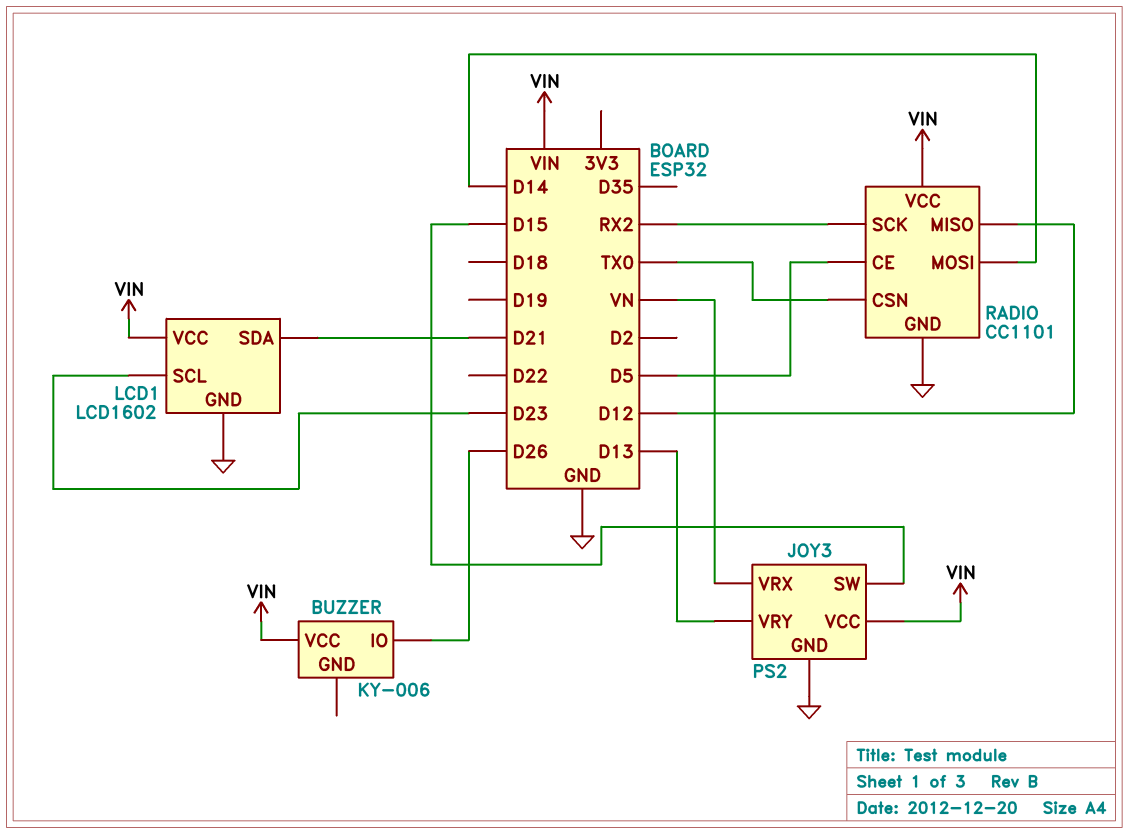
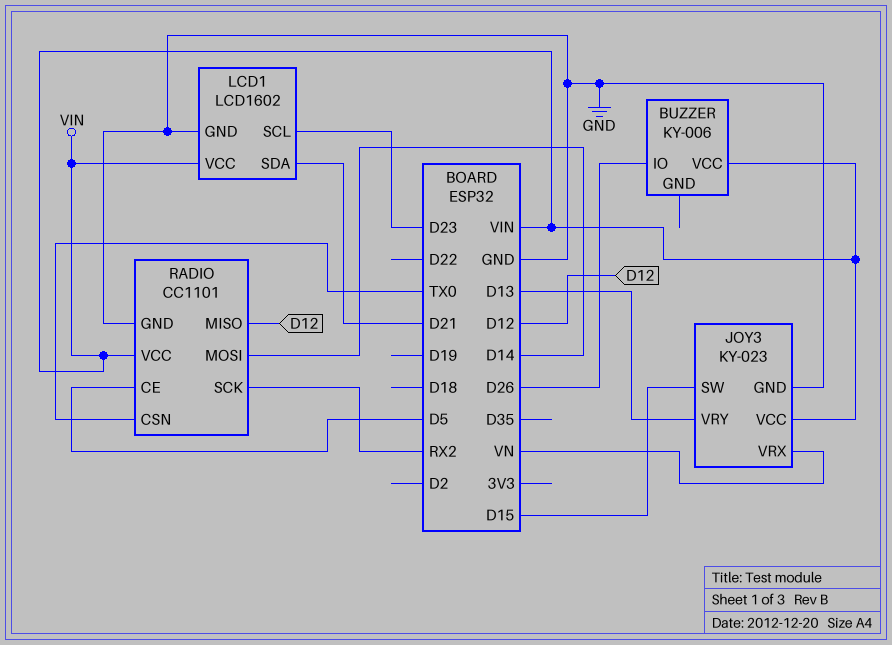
JOY3: PS2 -> KY-023

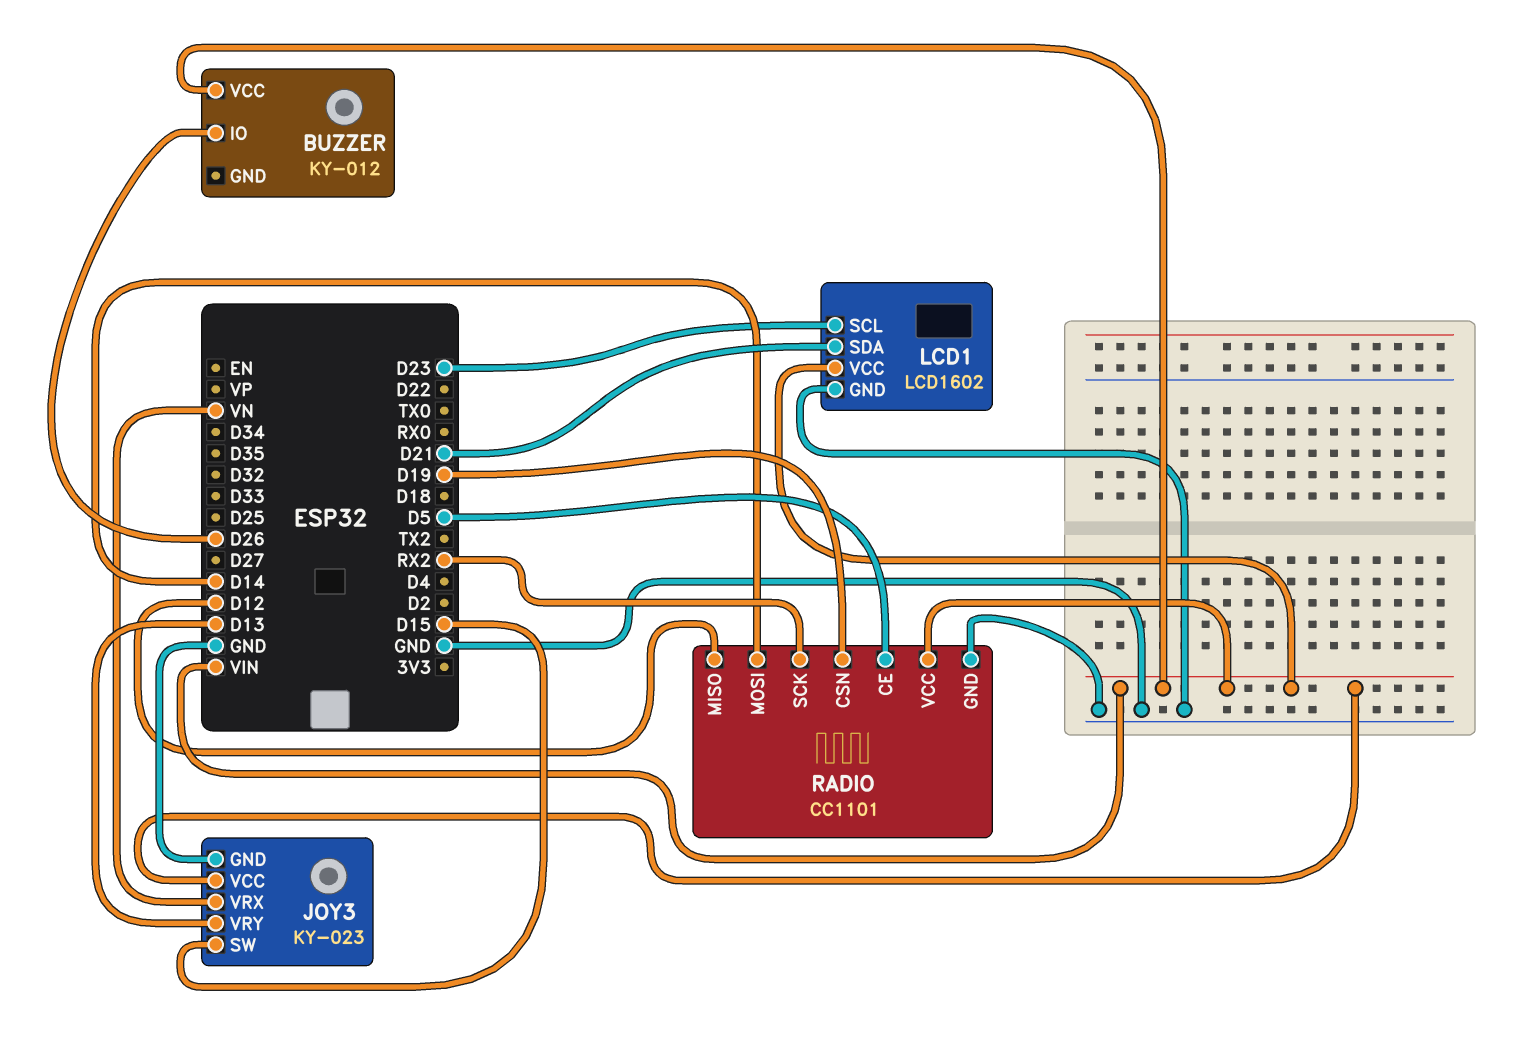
BUZZER: KY-006 -> KY-012
RADIO pin CSN: TX0 -> D19

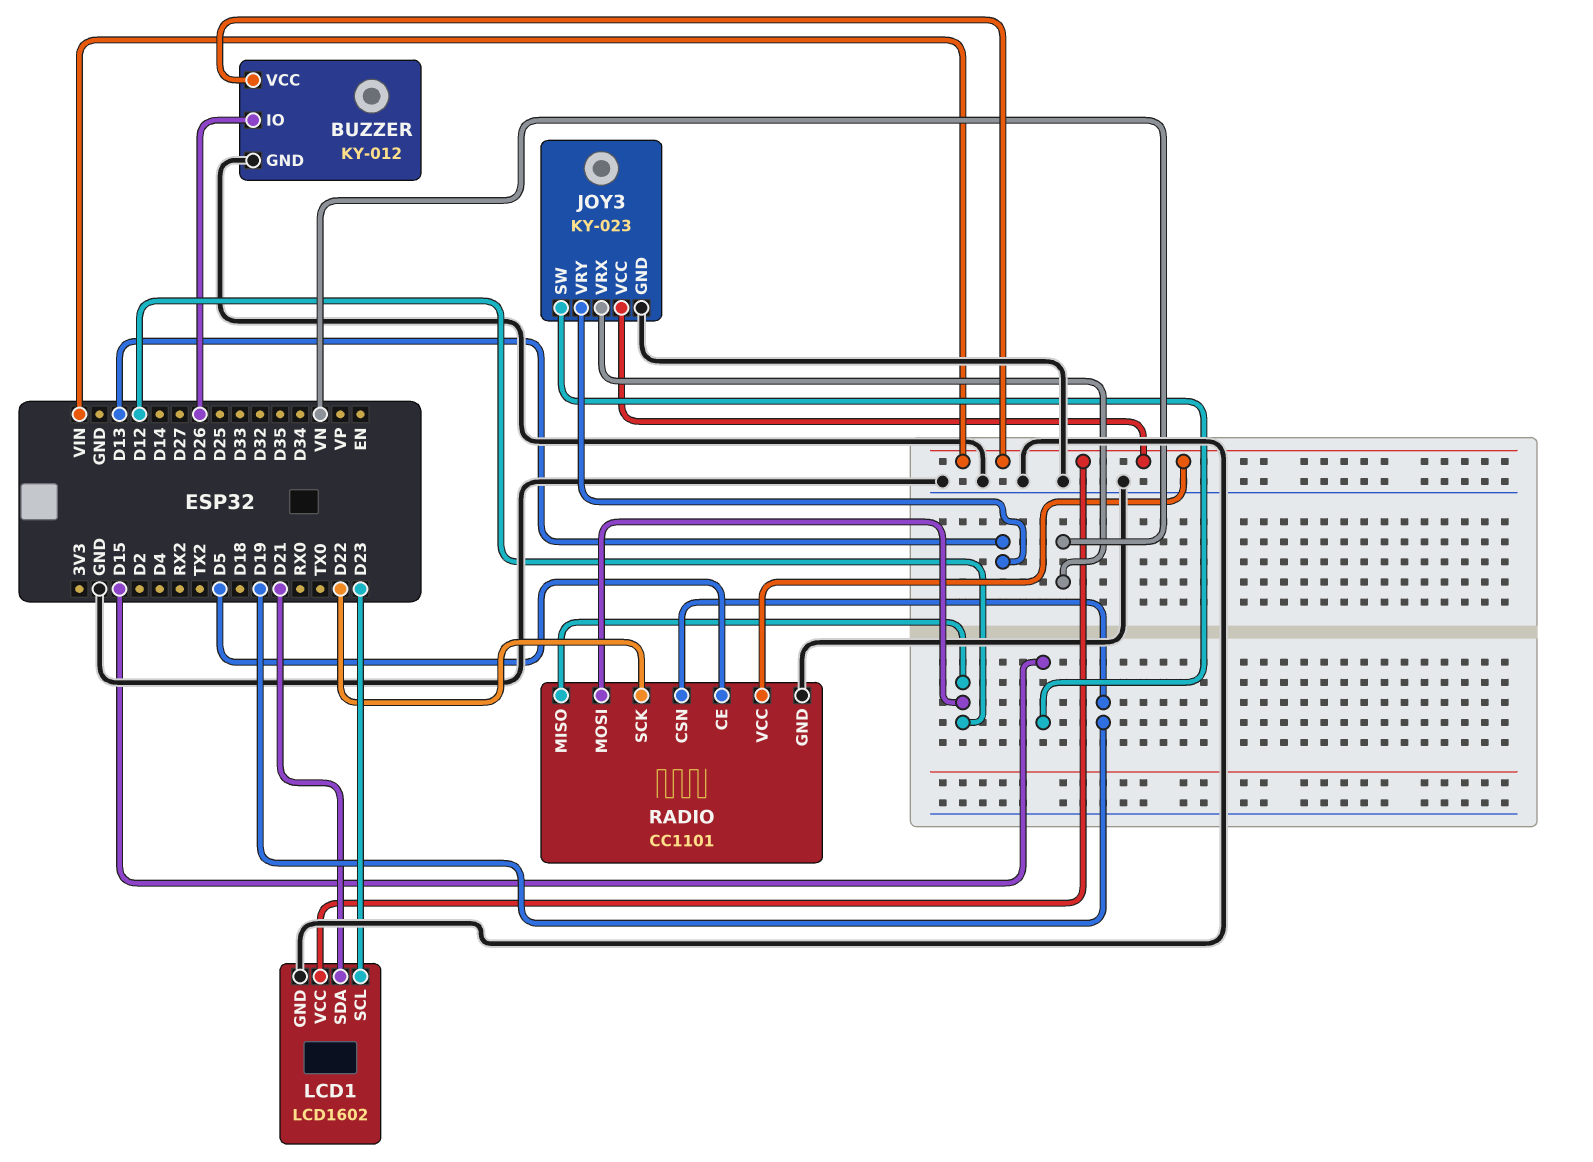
BUZZER pin GND: none -> GND
RADIO pin MOSI: D14 -> D12
RADIO pin SCK: RX2 -> D22

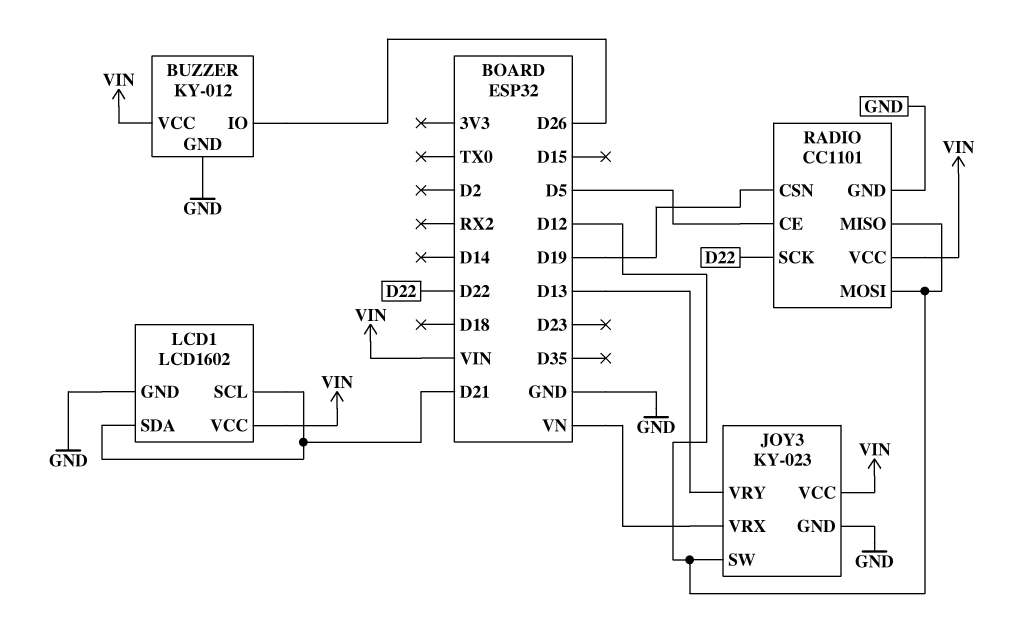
JOY3 pin SW: D15 -> D12
LCD1 pin SCL: D23 -> D21

